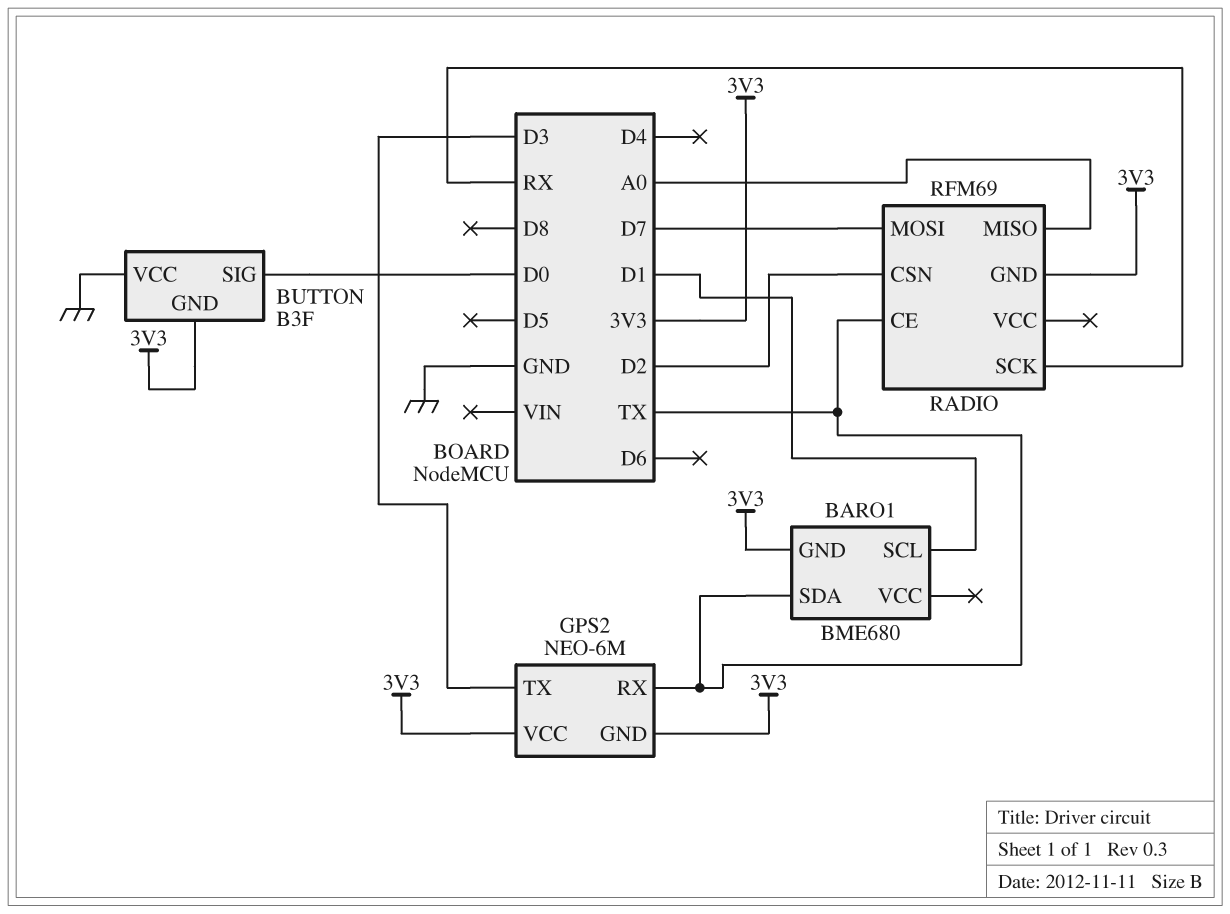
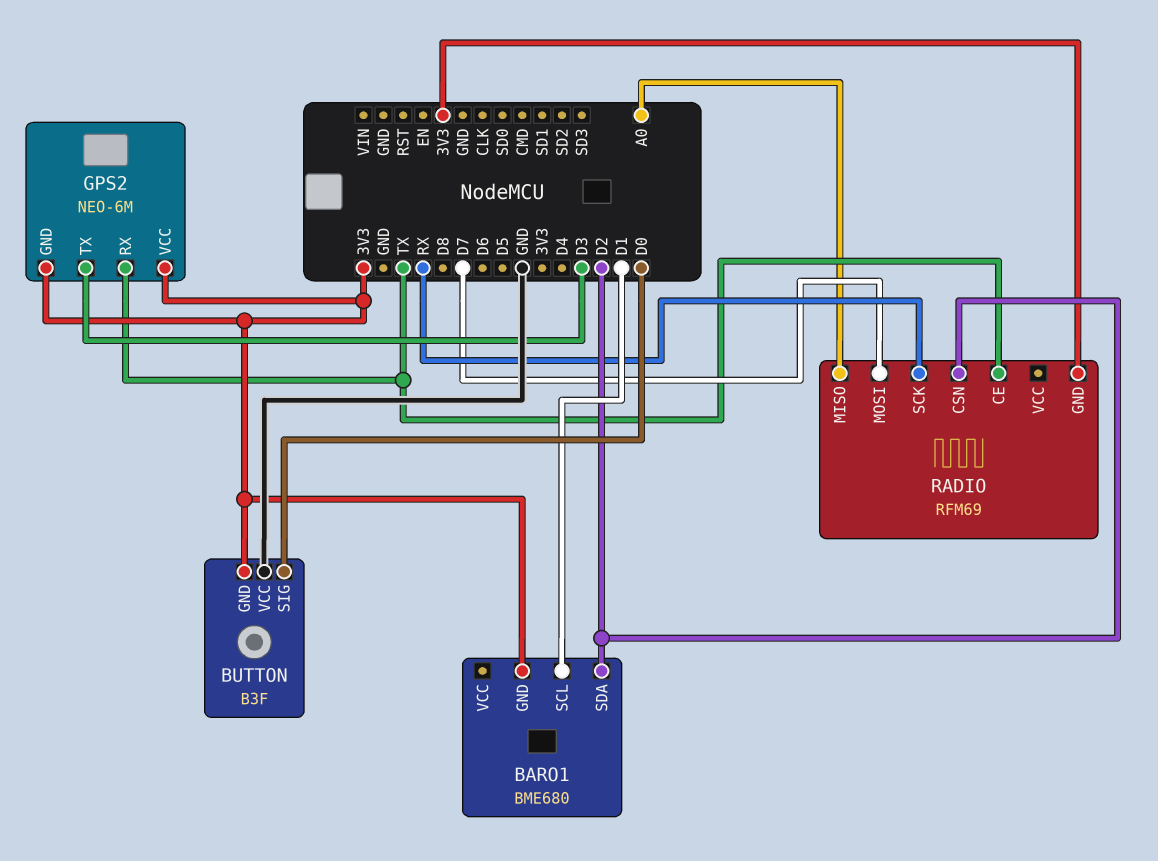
BARO1 pin SDA: TX -> D2

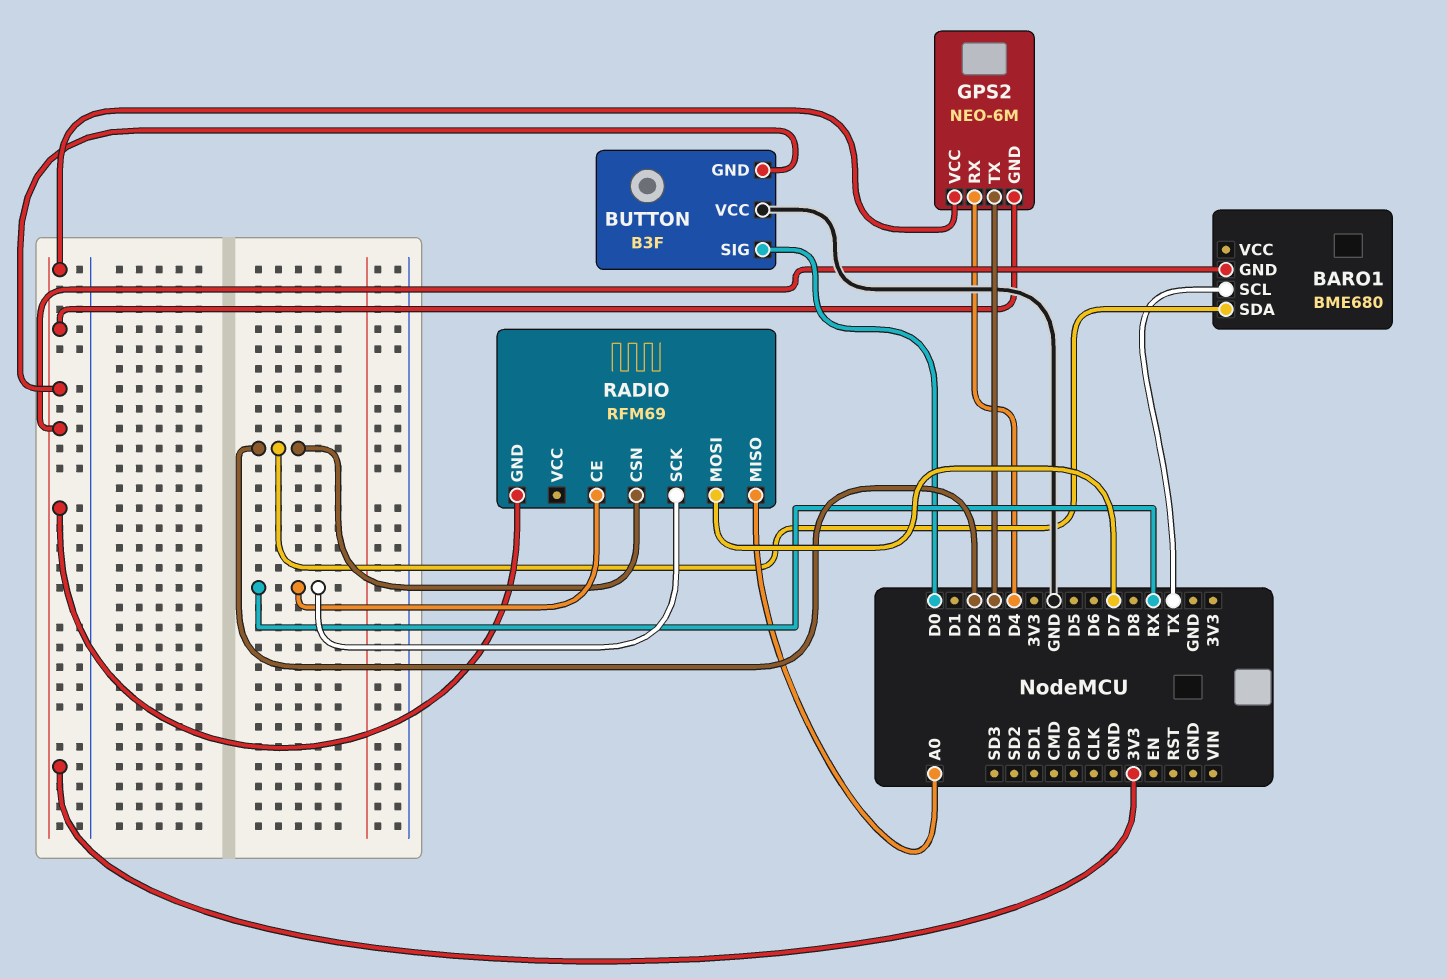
BARO1 pin SCL: D1 -> TX
GPS2 pin RX: TX -> D4
RADIO pin CE: TX -> RX

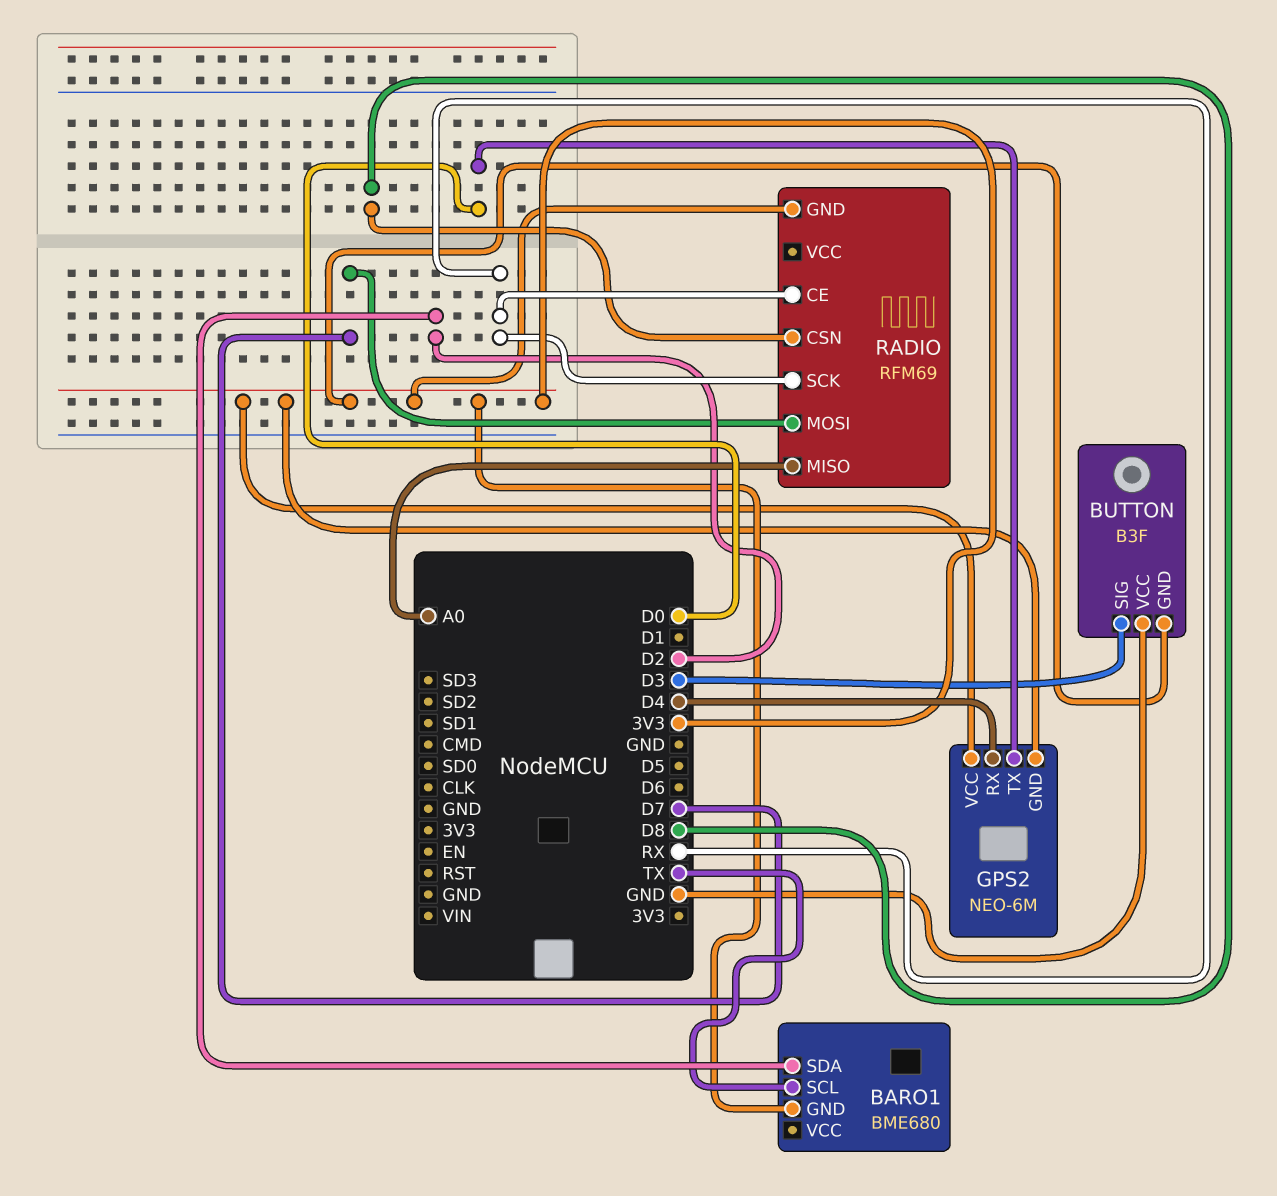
BUTTON pin SIG: D0 -> D3
GPS2 pin TX: D3 -> D0
RADIO pin CSN: D2 -> D8

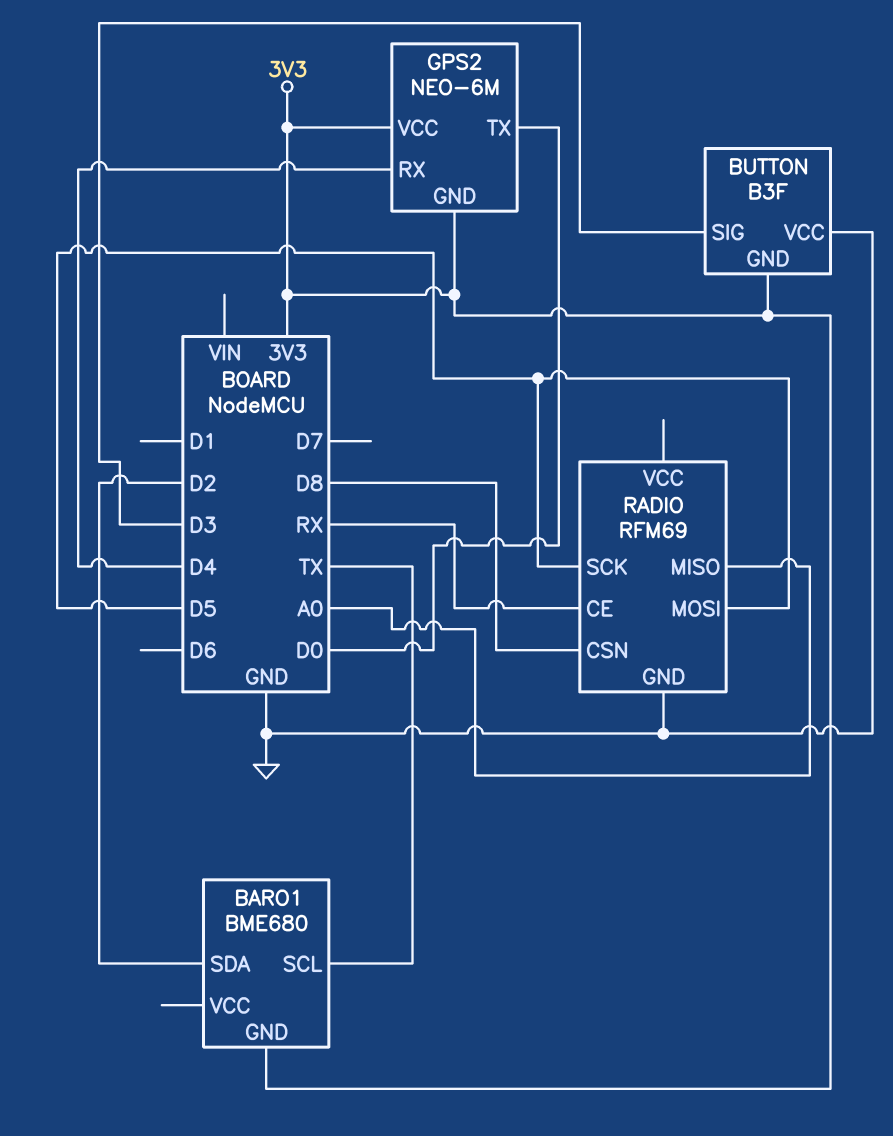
RADIO pin GND: 3V3 -> GND
RADIO pin MOSI: D7 -> D5
RADIO pin SCK: RX -> D5

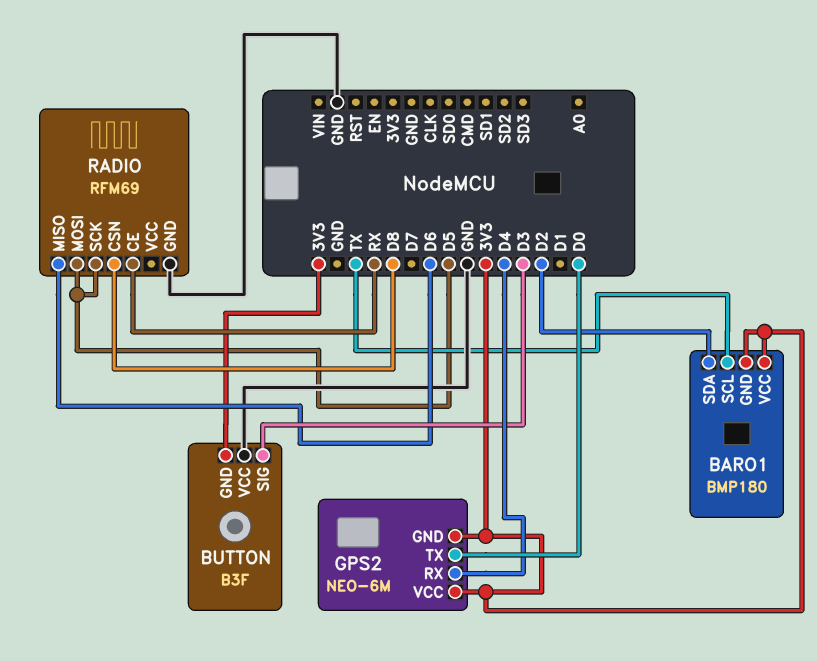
BARO1: BME680 -> BMP180
BARO1 pin VCC: none -> 3V3
RADIO pin MISO: A0 -> D6

